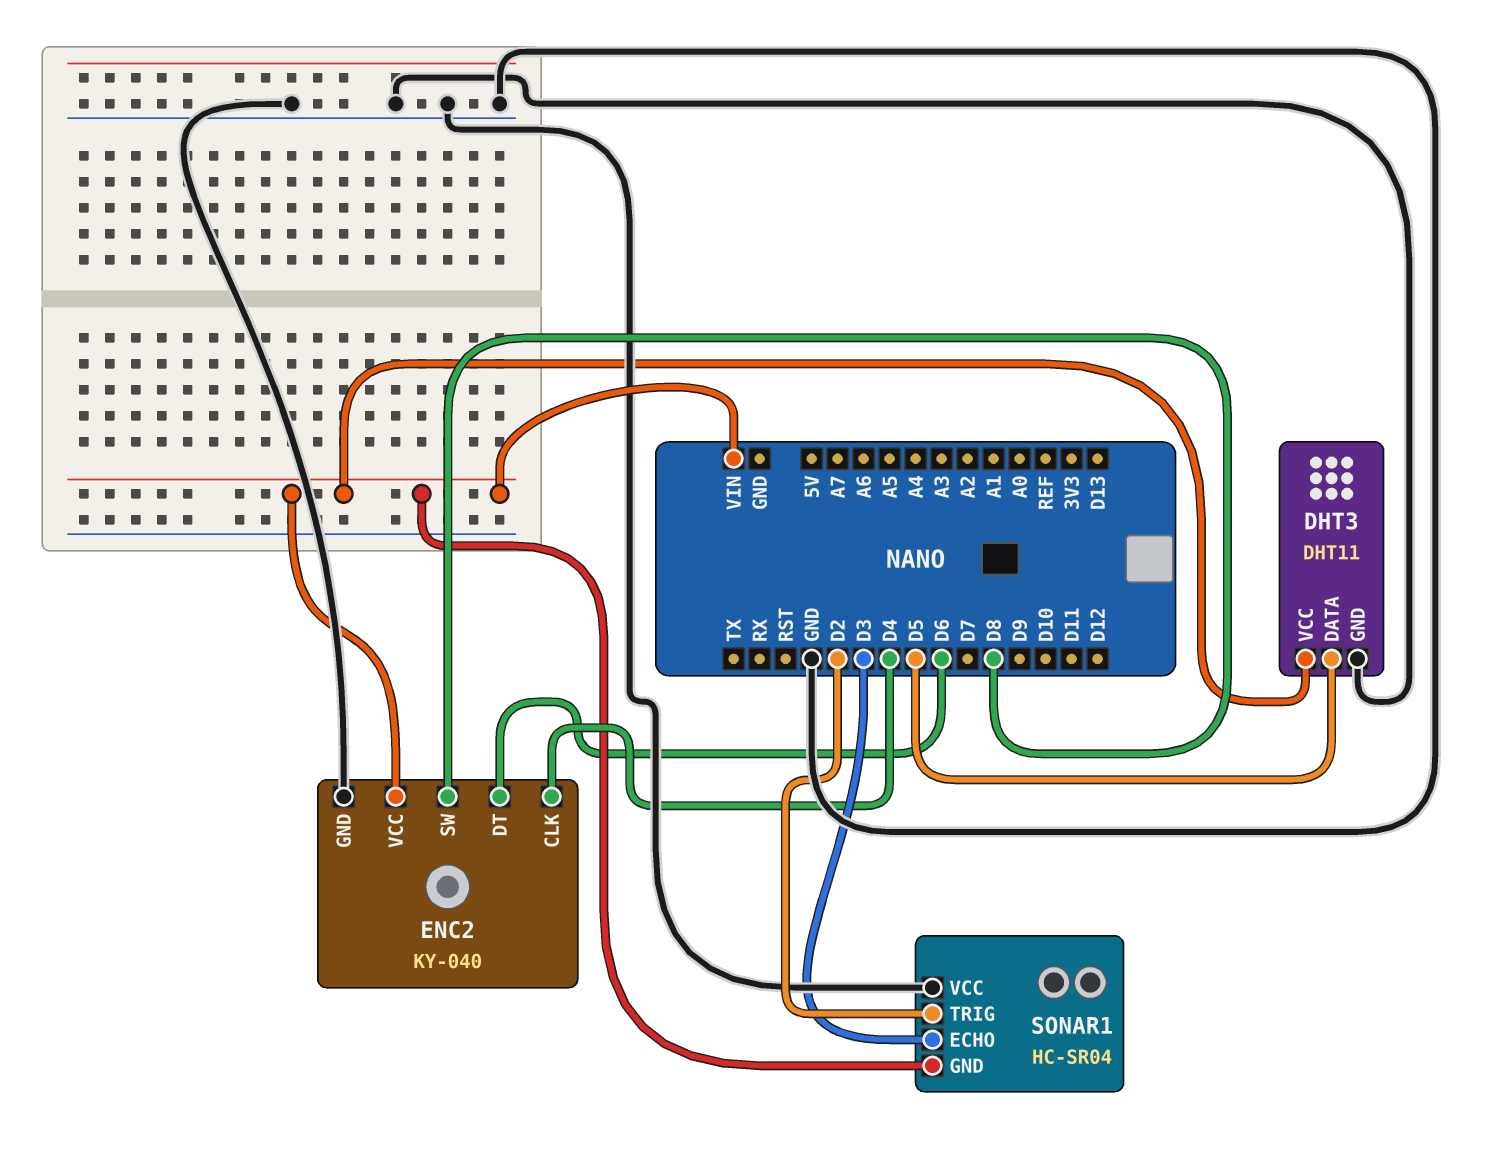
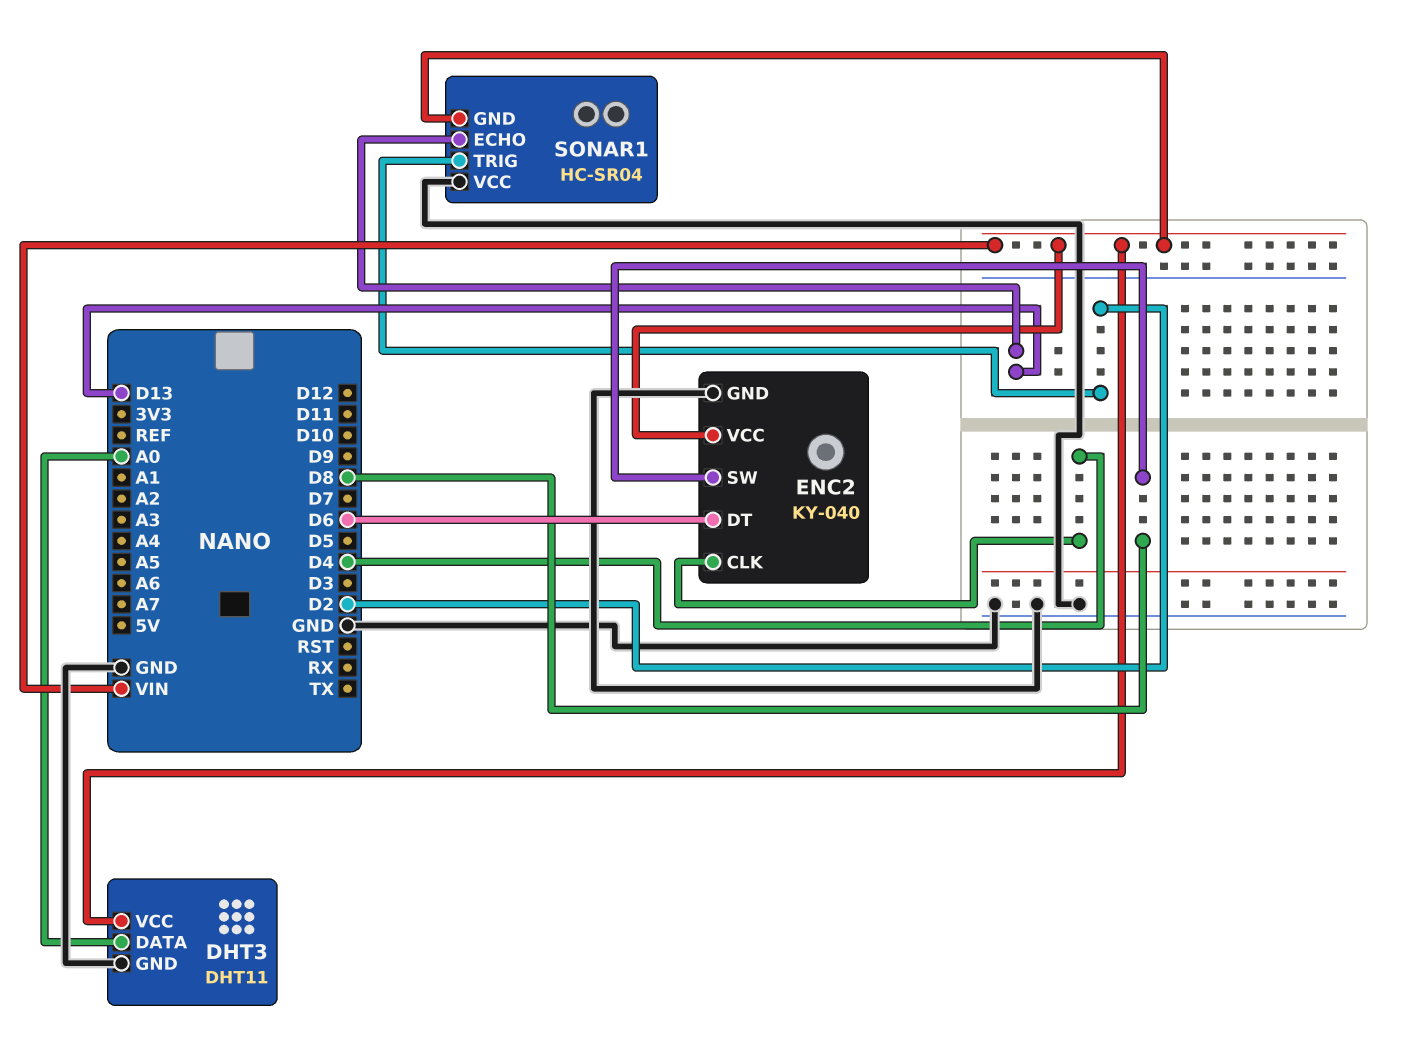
DHT3 pin DATA: D5 -> A0
SONAR1 pin ECHO: D3 -> D13

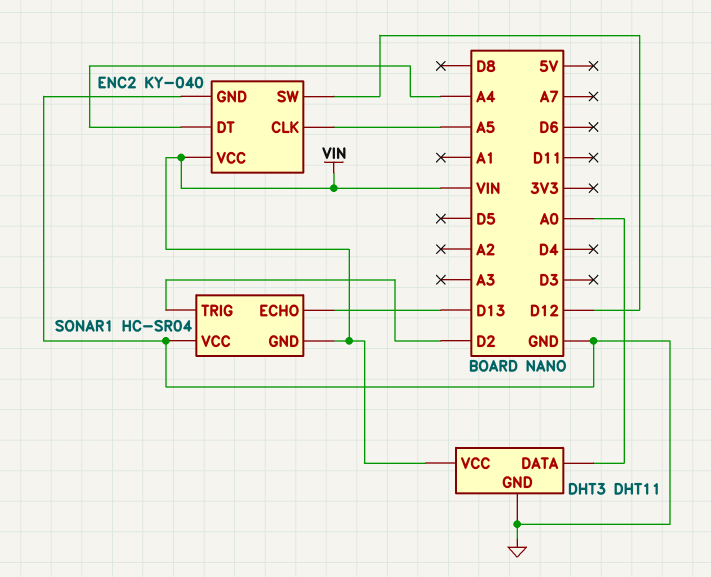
ENC2 pin CLK: D4 -> A5
ENC2 pin DT: D6 -> A4
ENC2 pin SW: D8 -> D12

